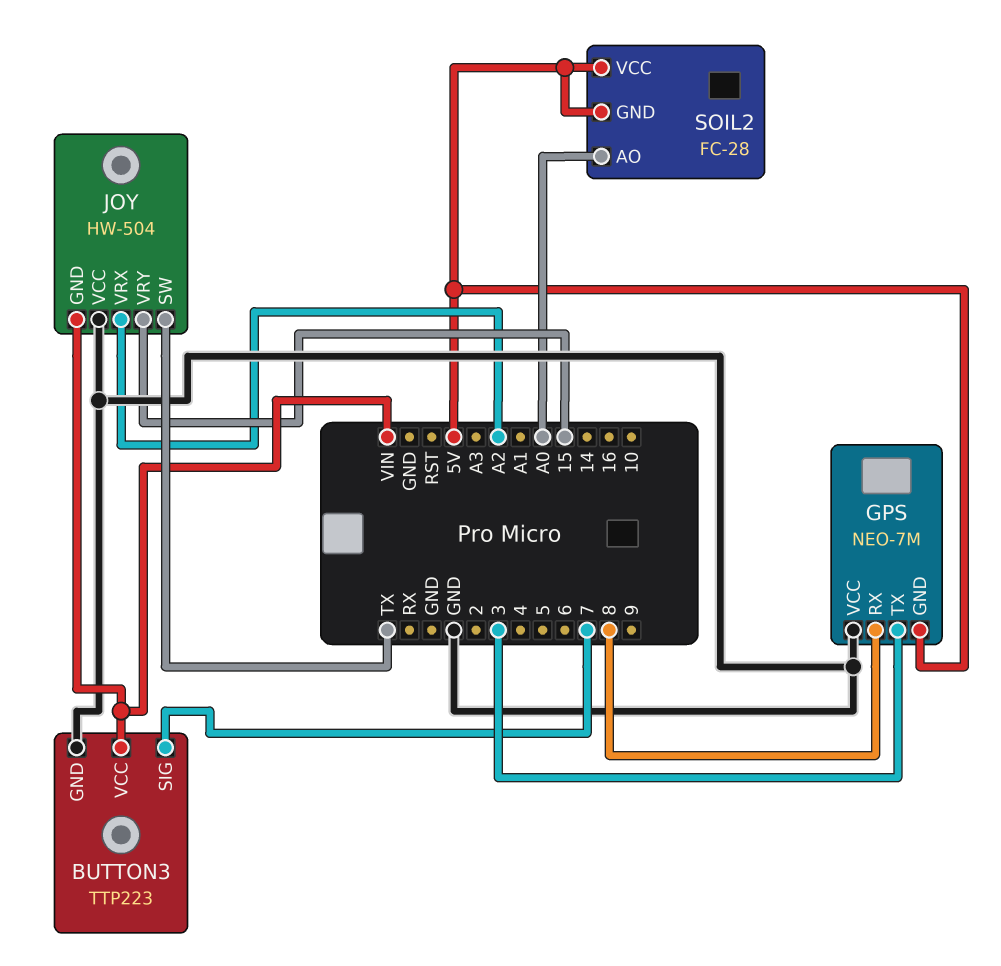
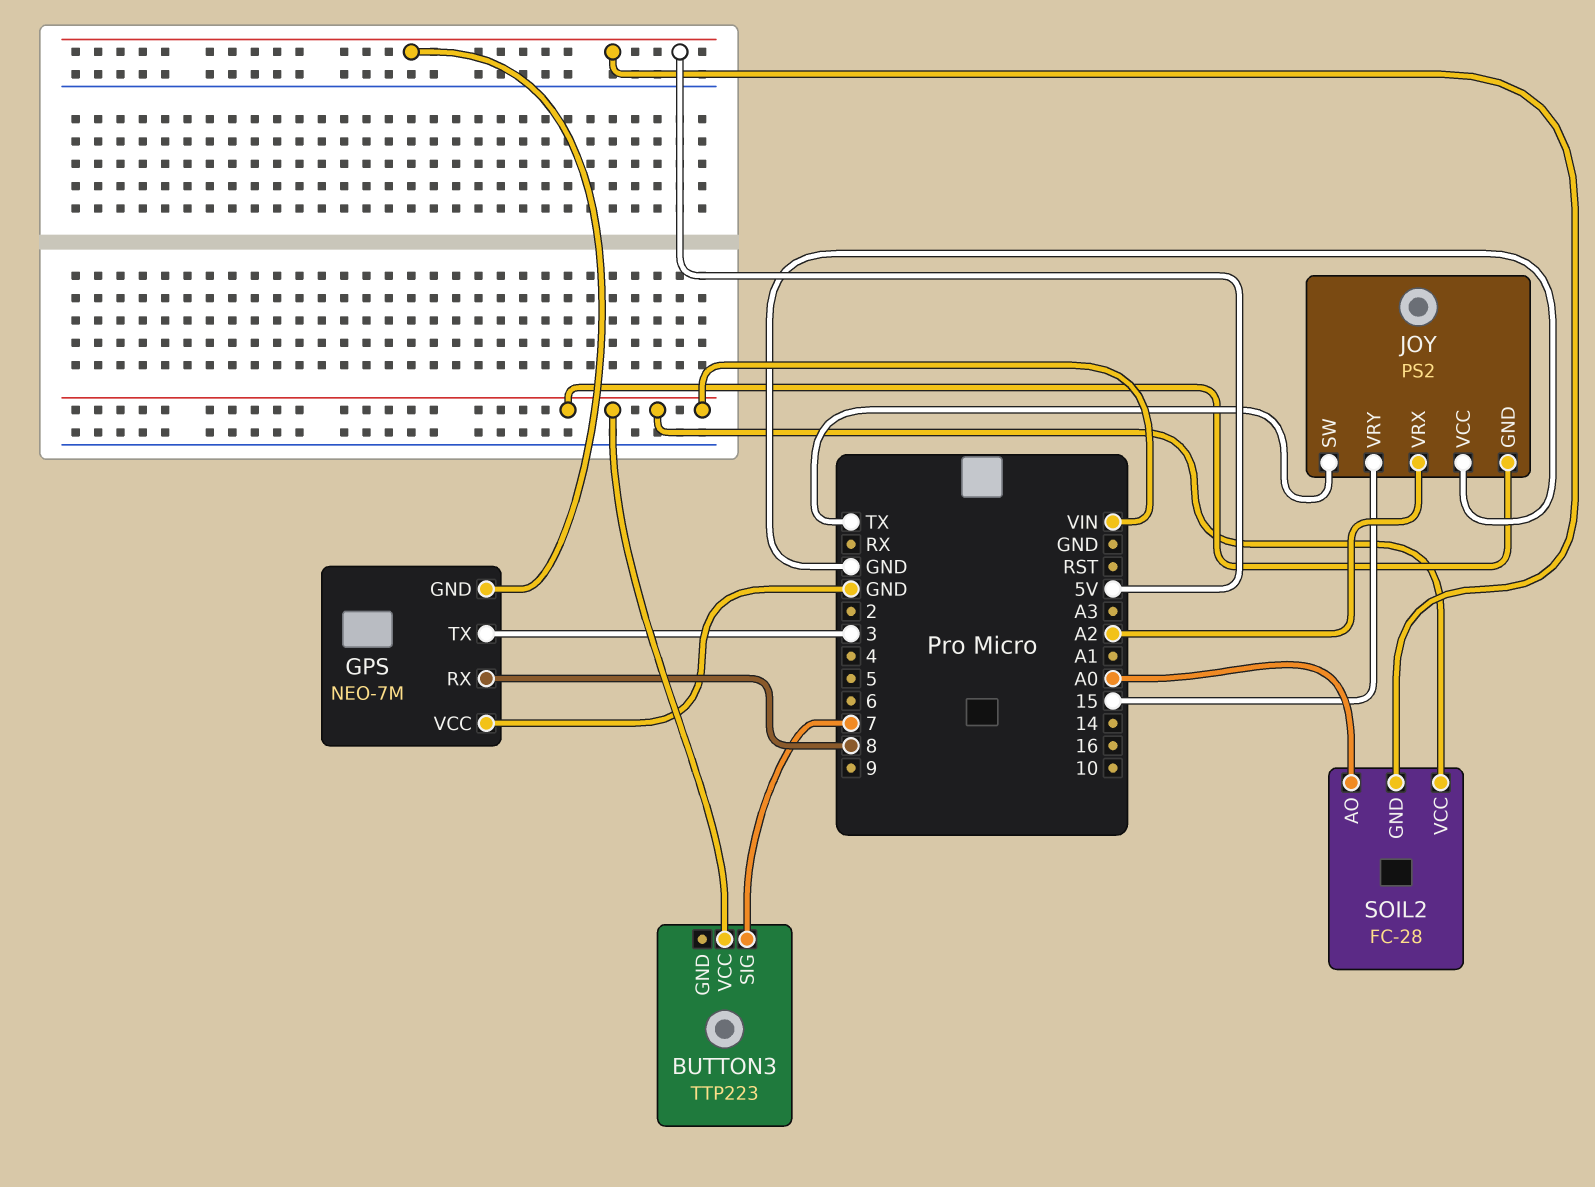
BUTTON3 pin GND: GND -> none
JOY: HW-504 -> PS2
SOIL2 pin VCC: 5V -> VIN

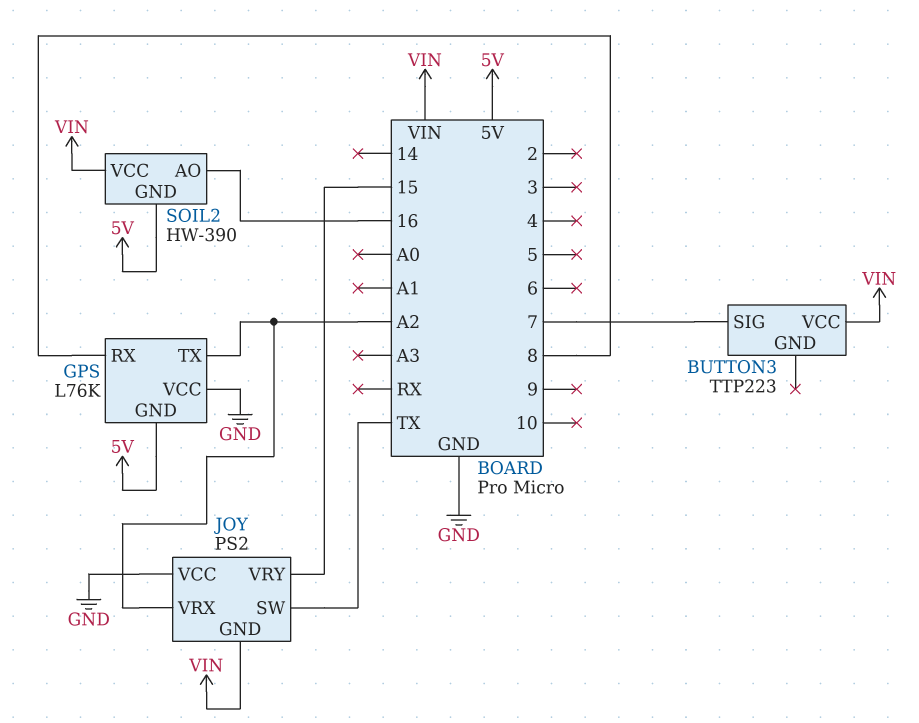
GPS: NEO-7M -> L76K
GPS pin TX: 3 -> A2
SOIL2: FC-28 -> HW-390
SOIL2 pin AO: A0 -> 16

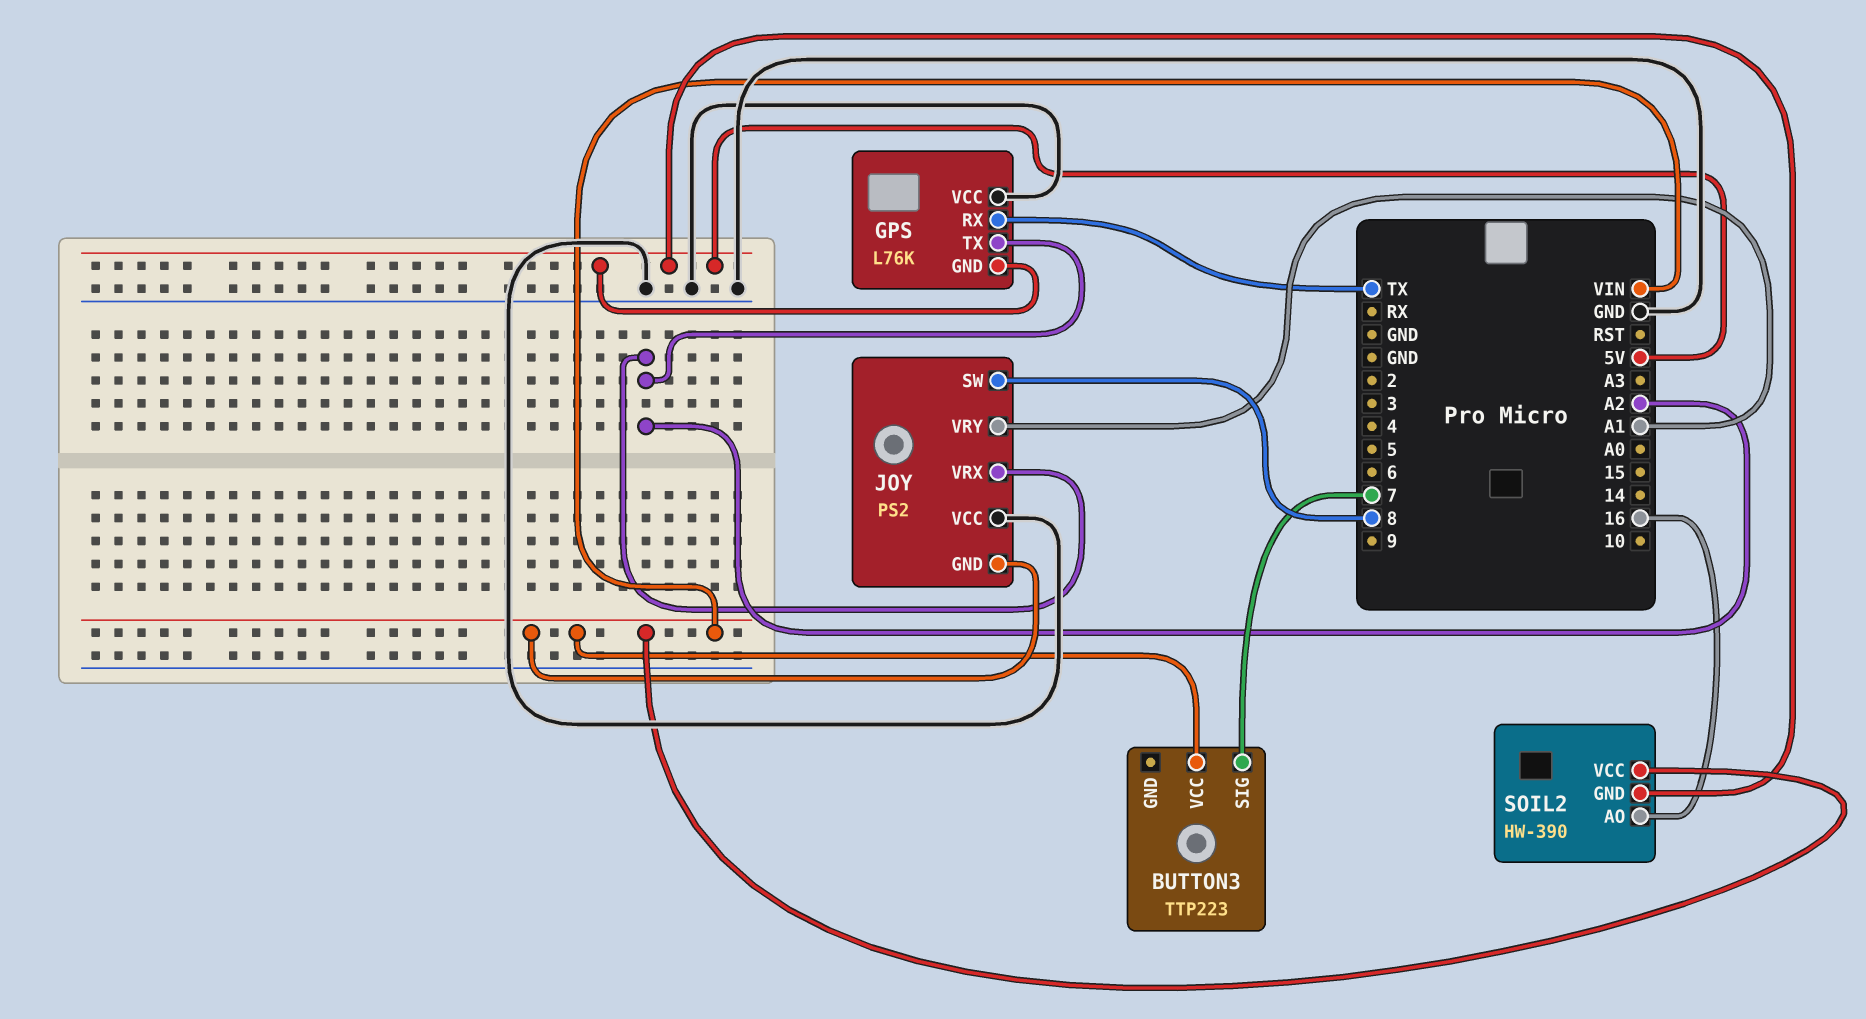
GPS pin RX: 8 -> TX
JOY pin SW: TX -> 8
JOY pin VRY: 15 -> A1

